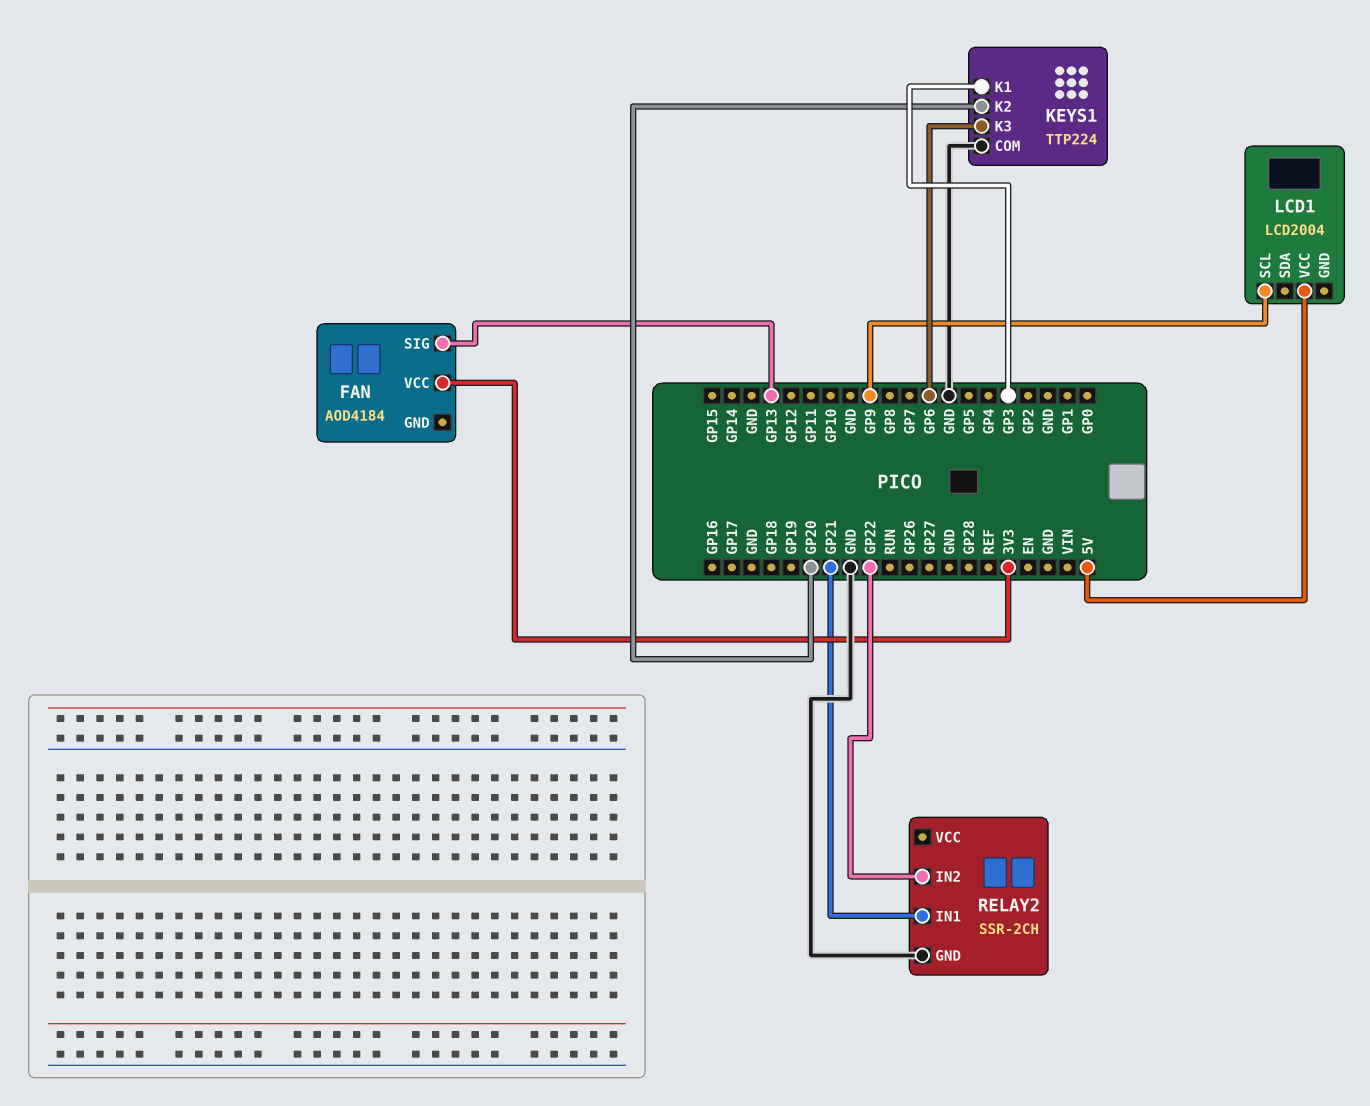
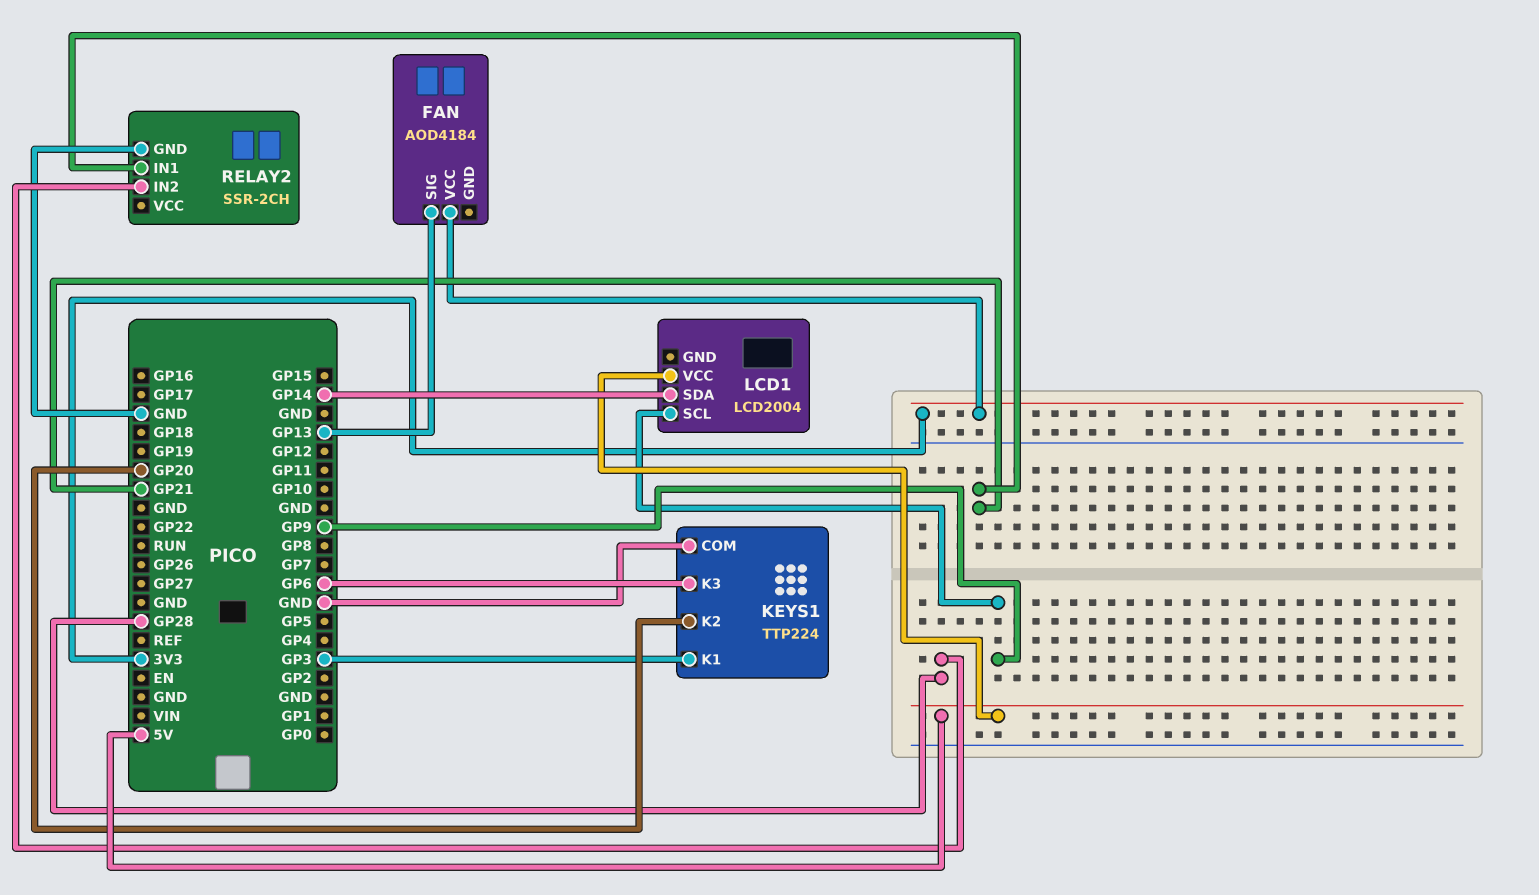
LCD1 pin SDA: none -> GP14
RELAY2 pin IN2: GP22 -> GP28

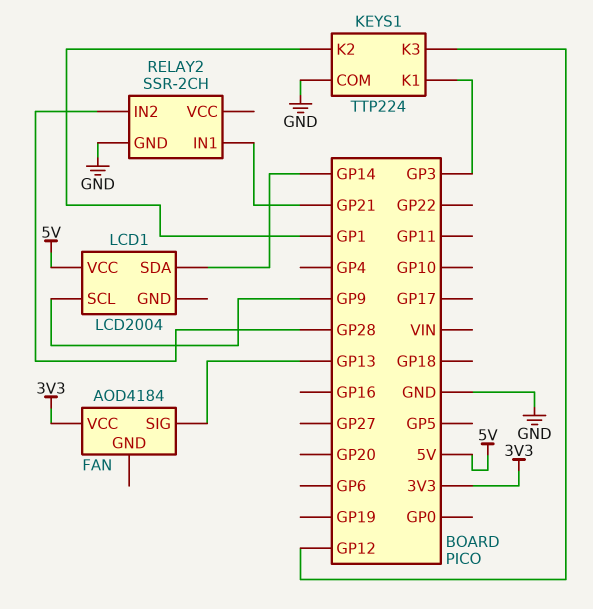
KEYS1 pin K2: GP20 -> GP1
KEYS1 pin K3: GP6 -> GP12

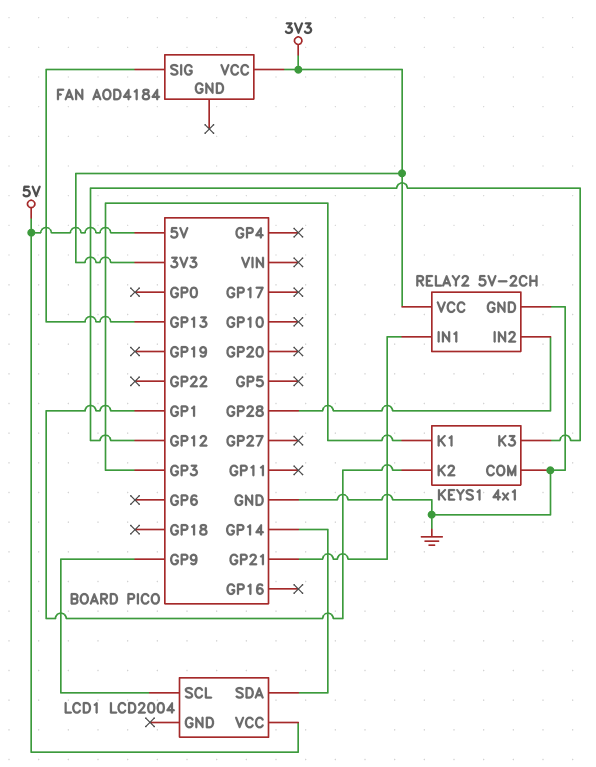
KEYS1: TTP224 -> 4x1
RELAY2: SSR-2CH -> 5V-2CH
RELAY2 pin VCC: none -> 3V3

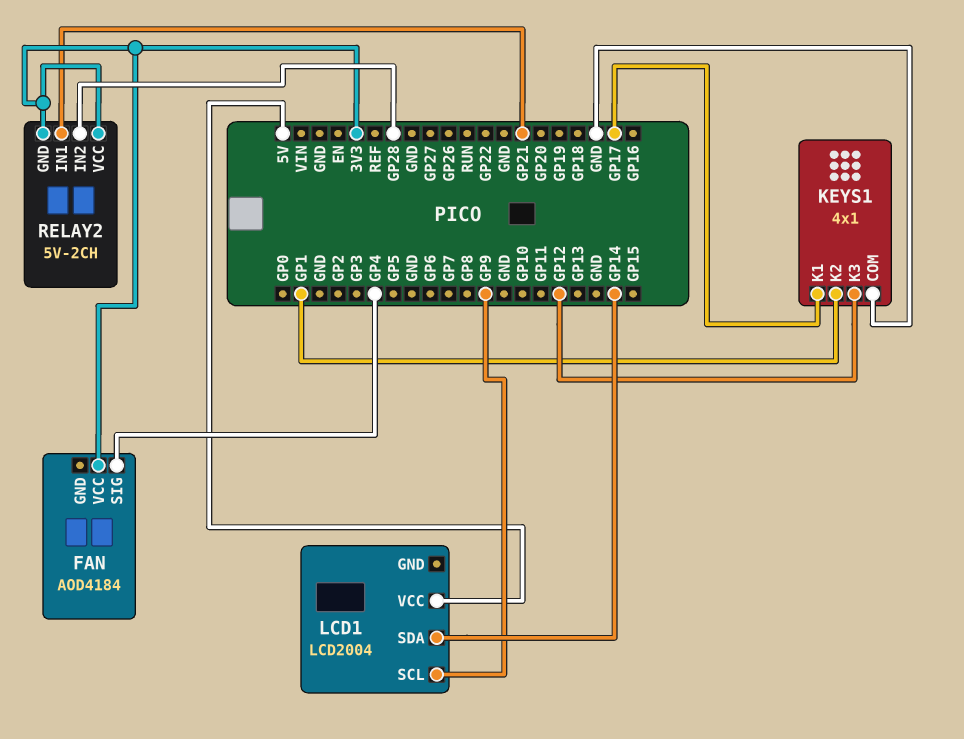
FAN pin SIG: GP13 -> GP4
KEYS1 pin K1: GP3 -> GP17
RELAY2 pin GND: GND -> 3V3

